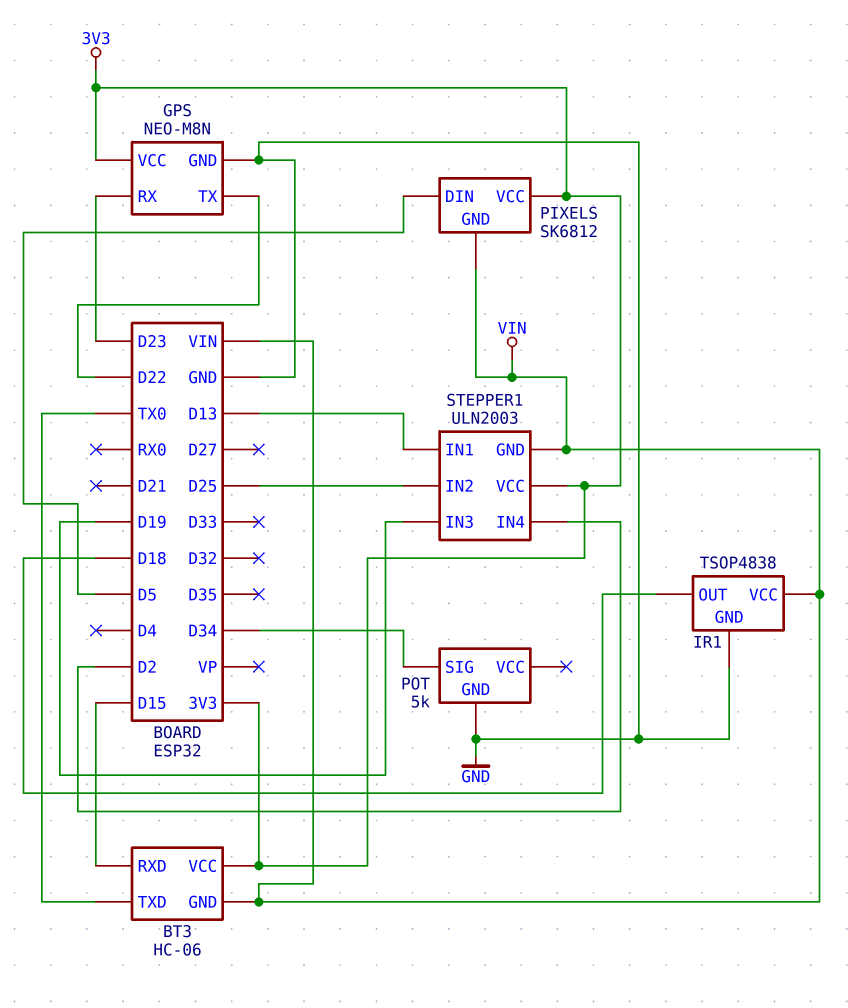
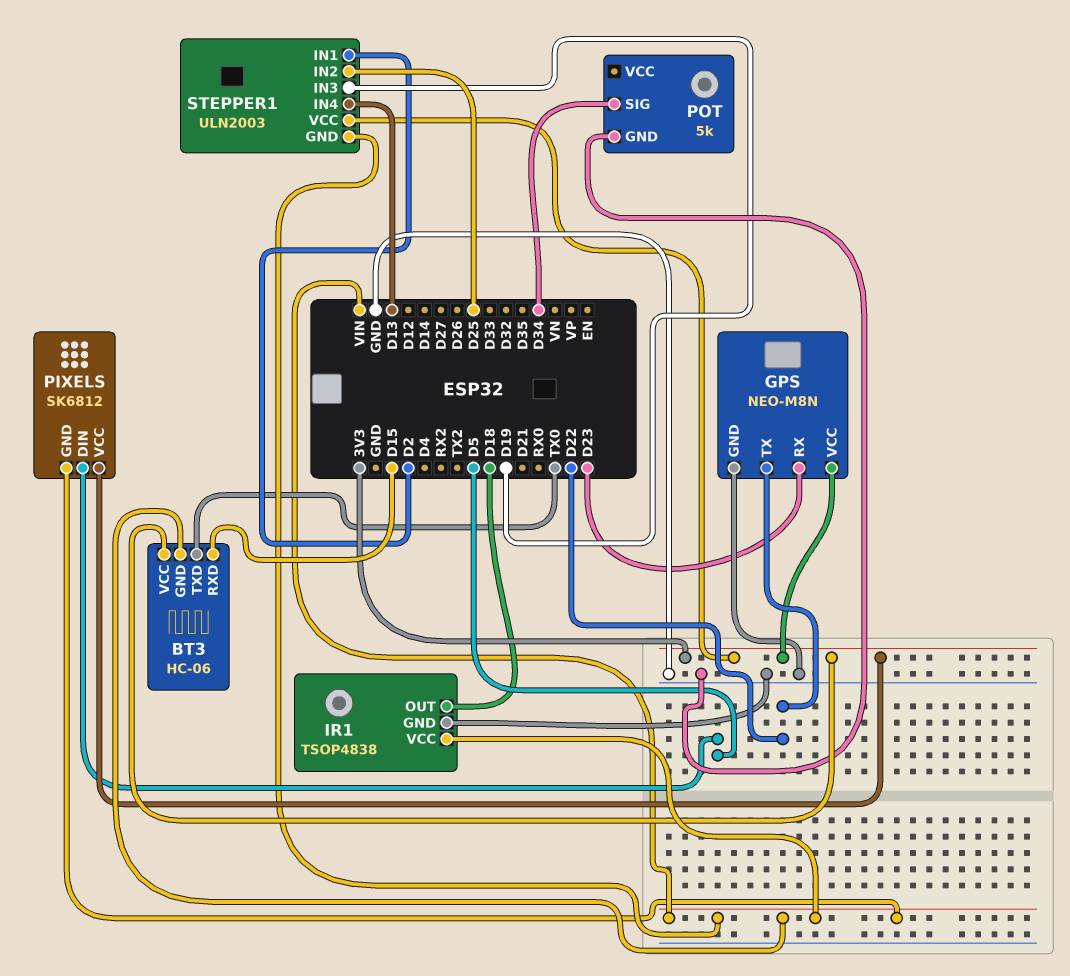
STEPPER1 pin IN1: D13 -> D2
STEPPER1 pin IN4: D2 -> D13

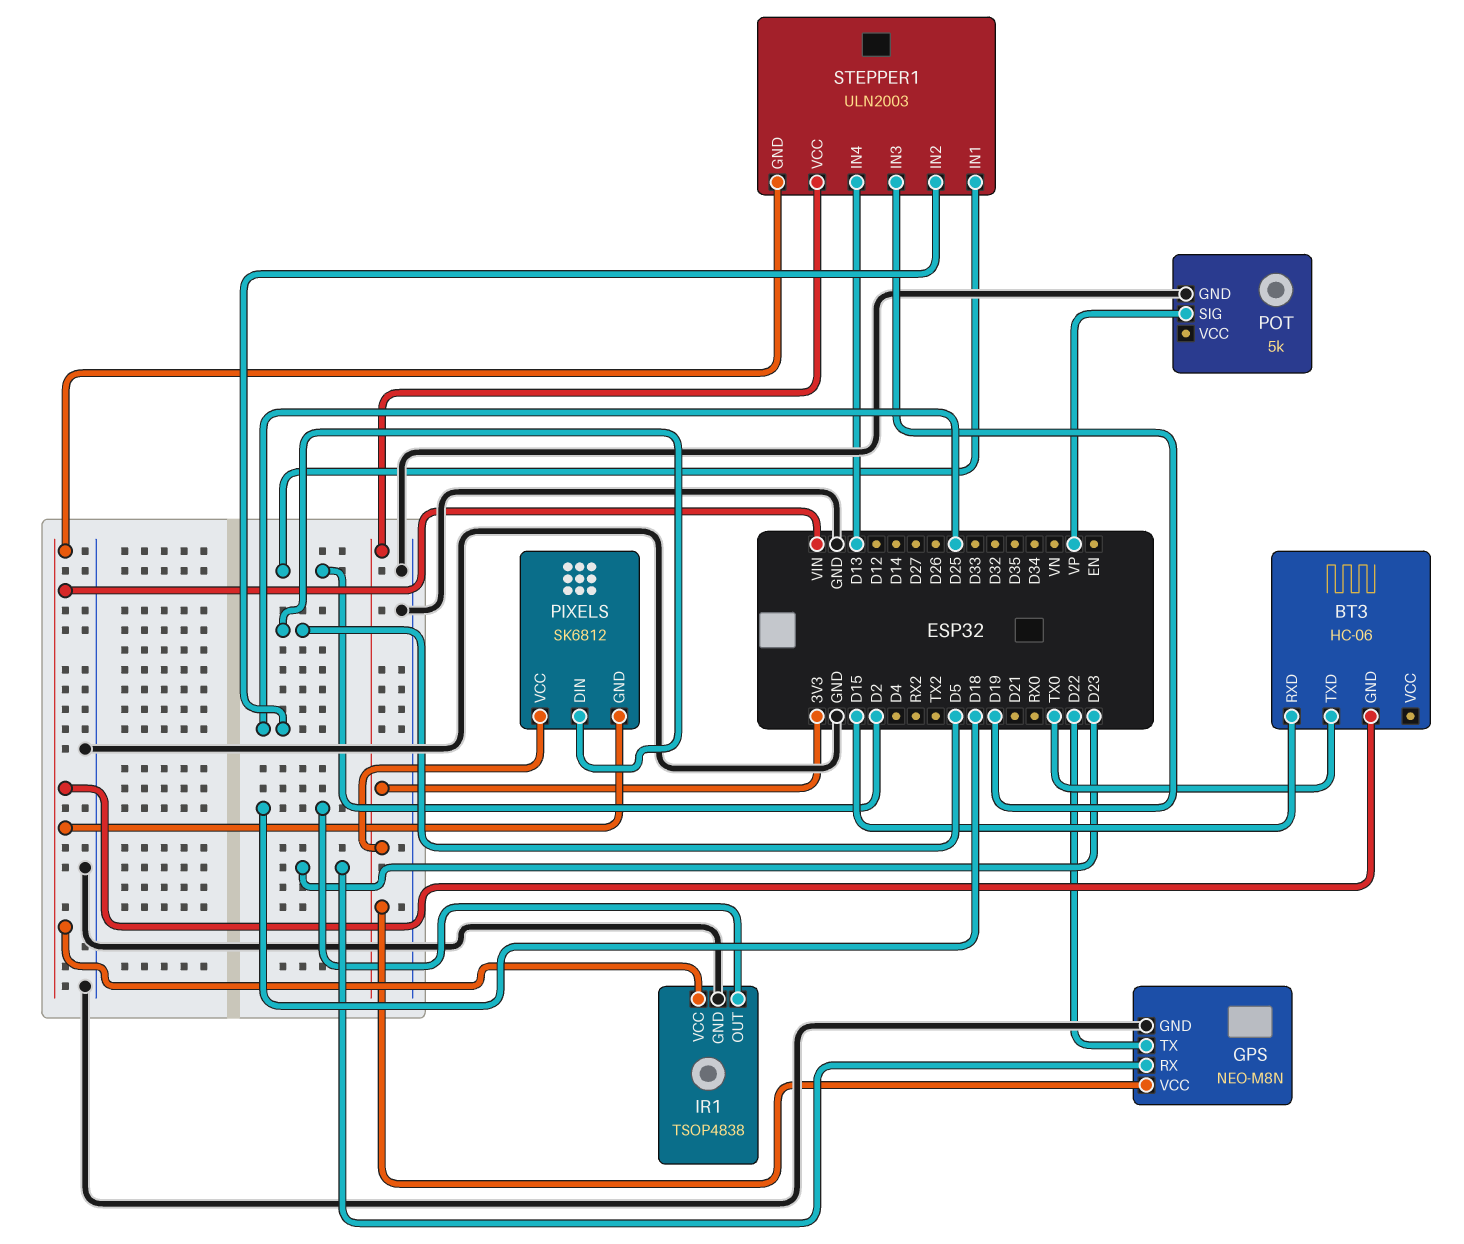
BT3 pin VCC: 3V3 -> none
POT pin SIG: D34 -> VP

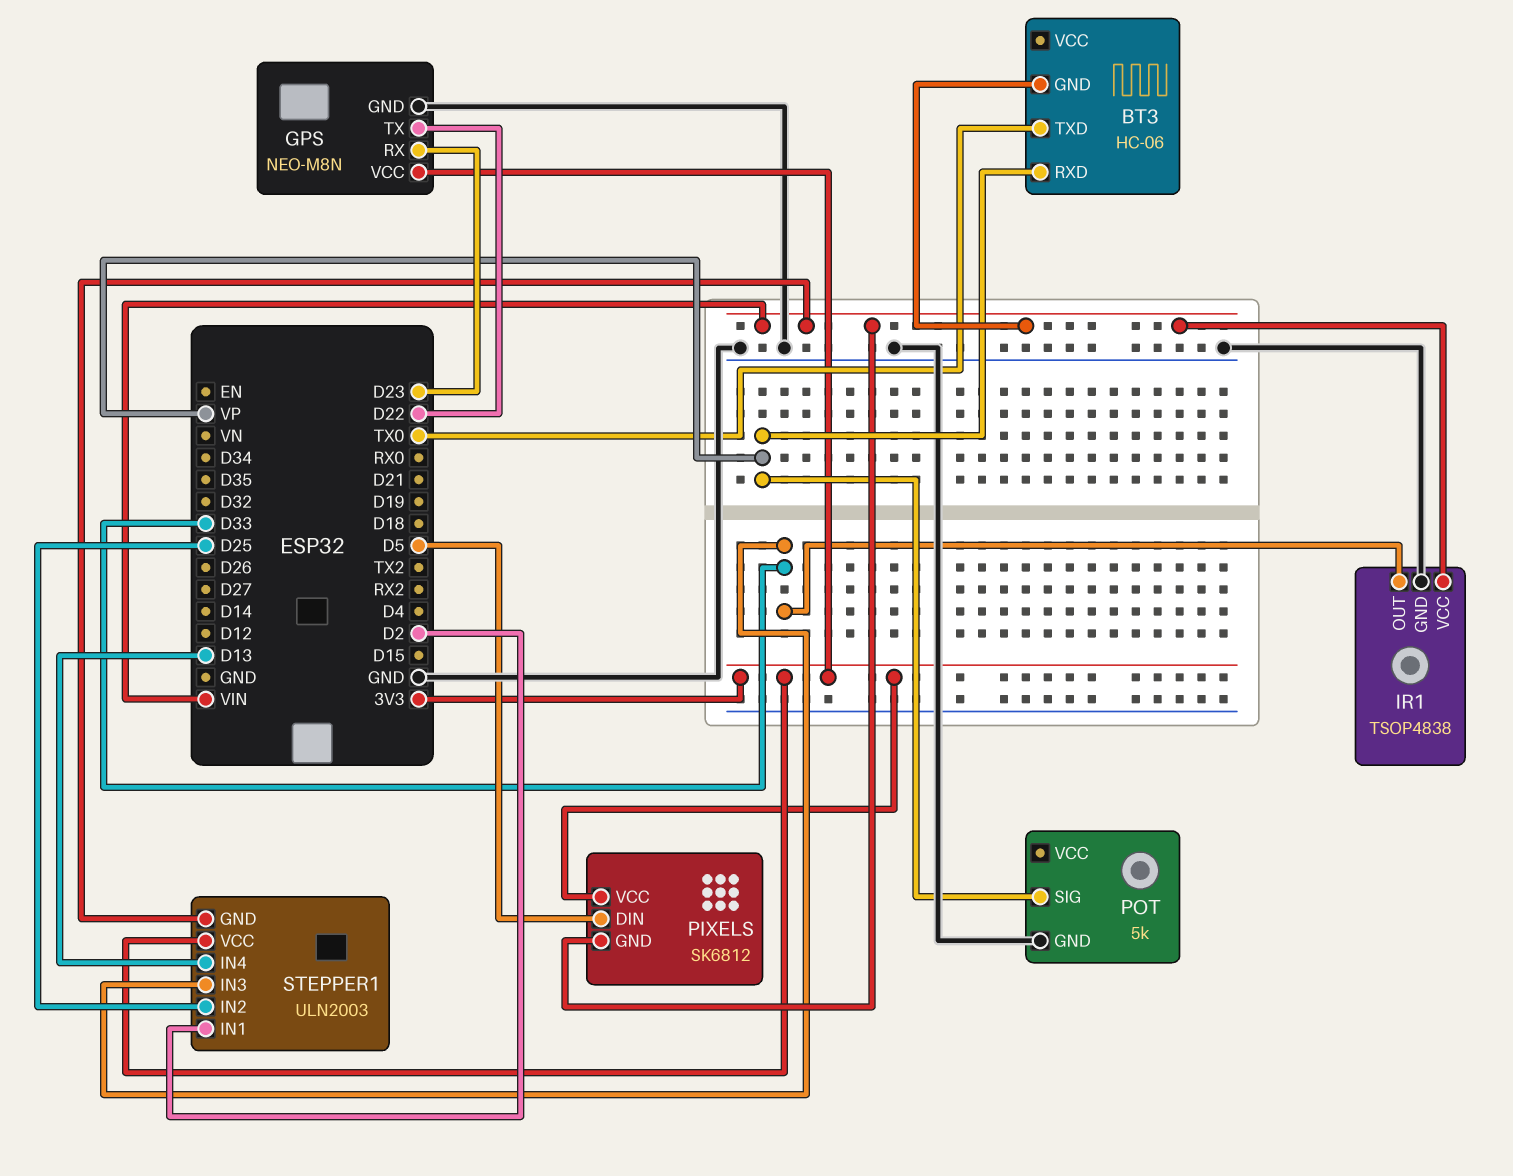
BT3 pin RXD: D15 -> VP
IR1 pin OUT: D18 -> D33
STEPPER1 pin IN3: D19 -> D33

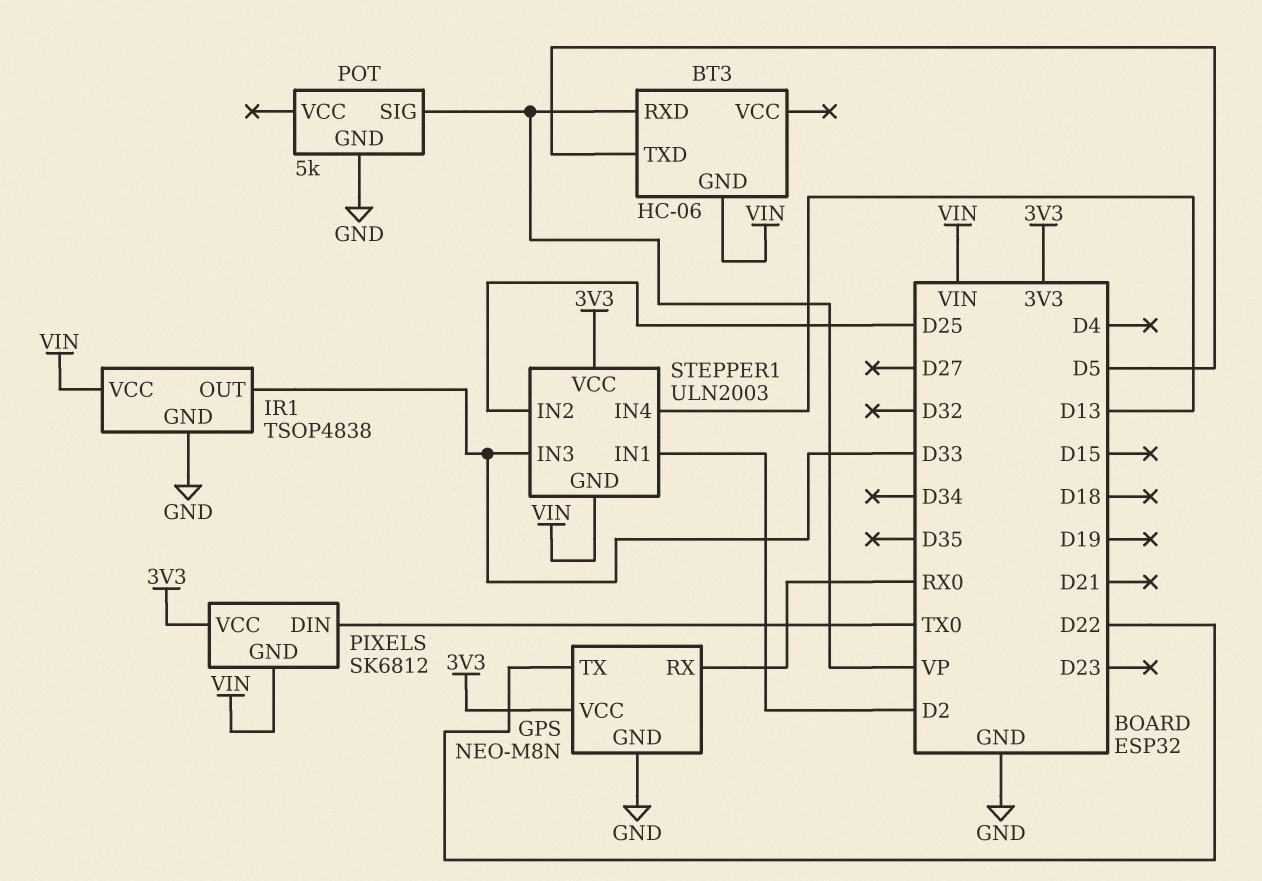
BT3 pin TXD: TX0 -> D5
GPS pin RX: D23 -> RX0
PIXELS pin DIN: D5 -> TX0

